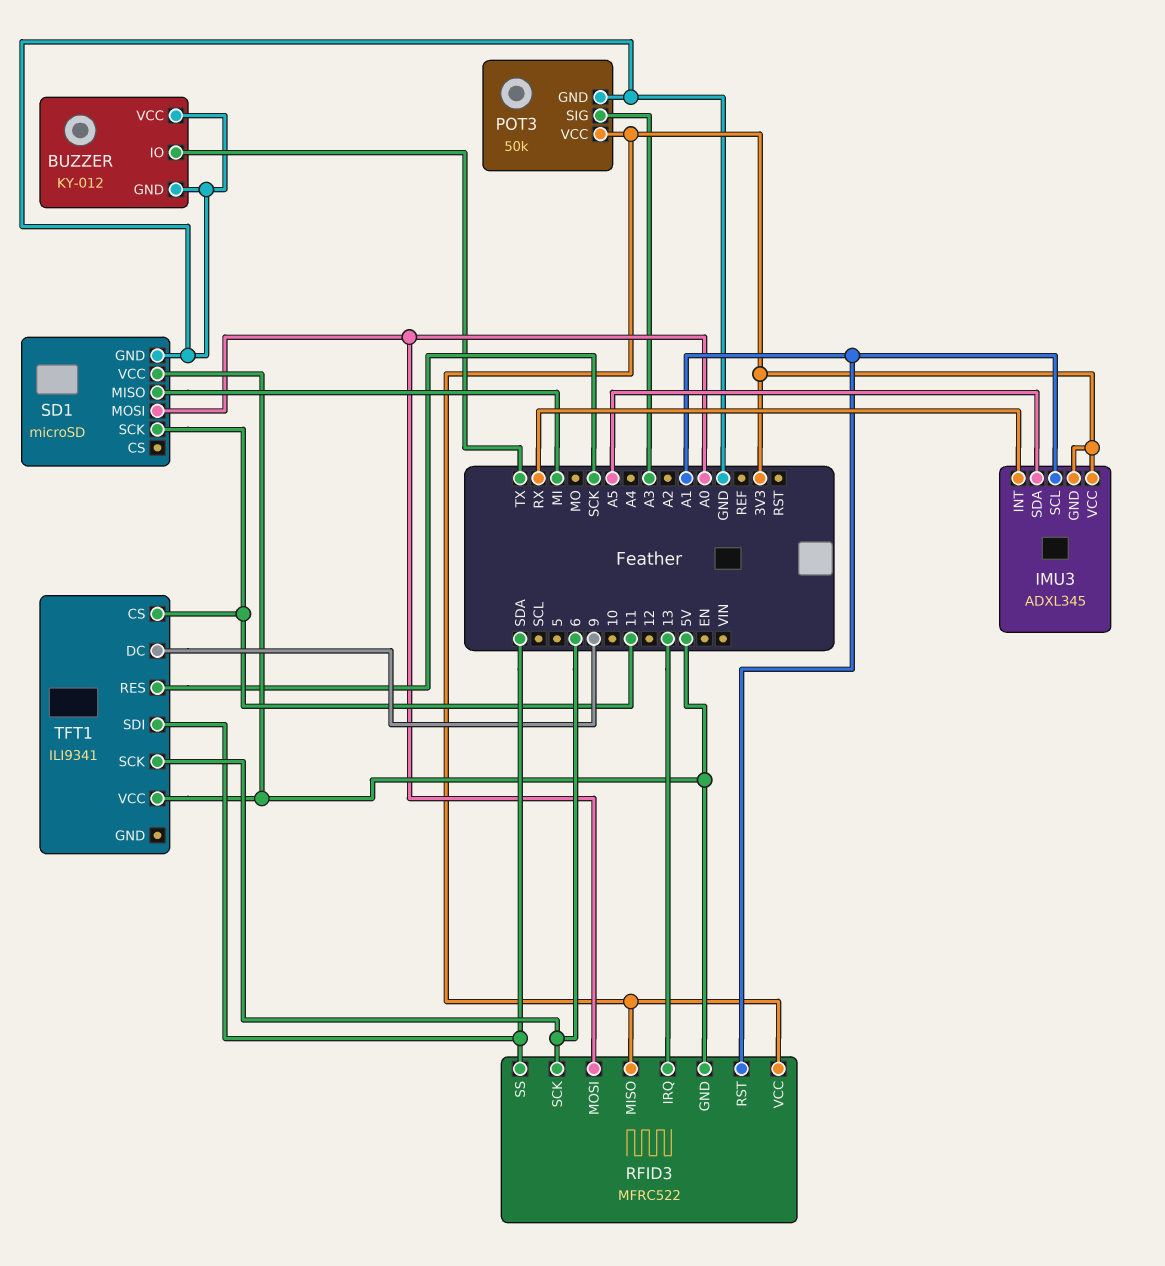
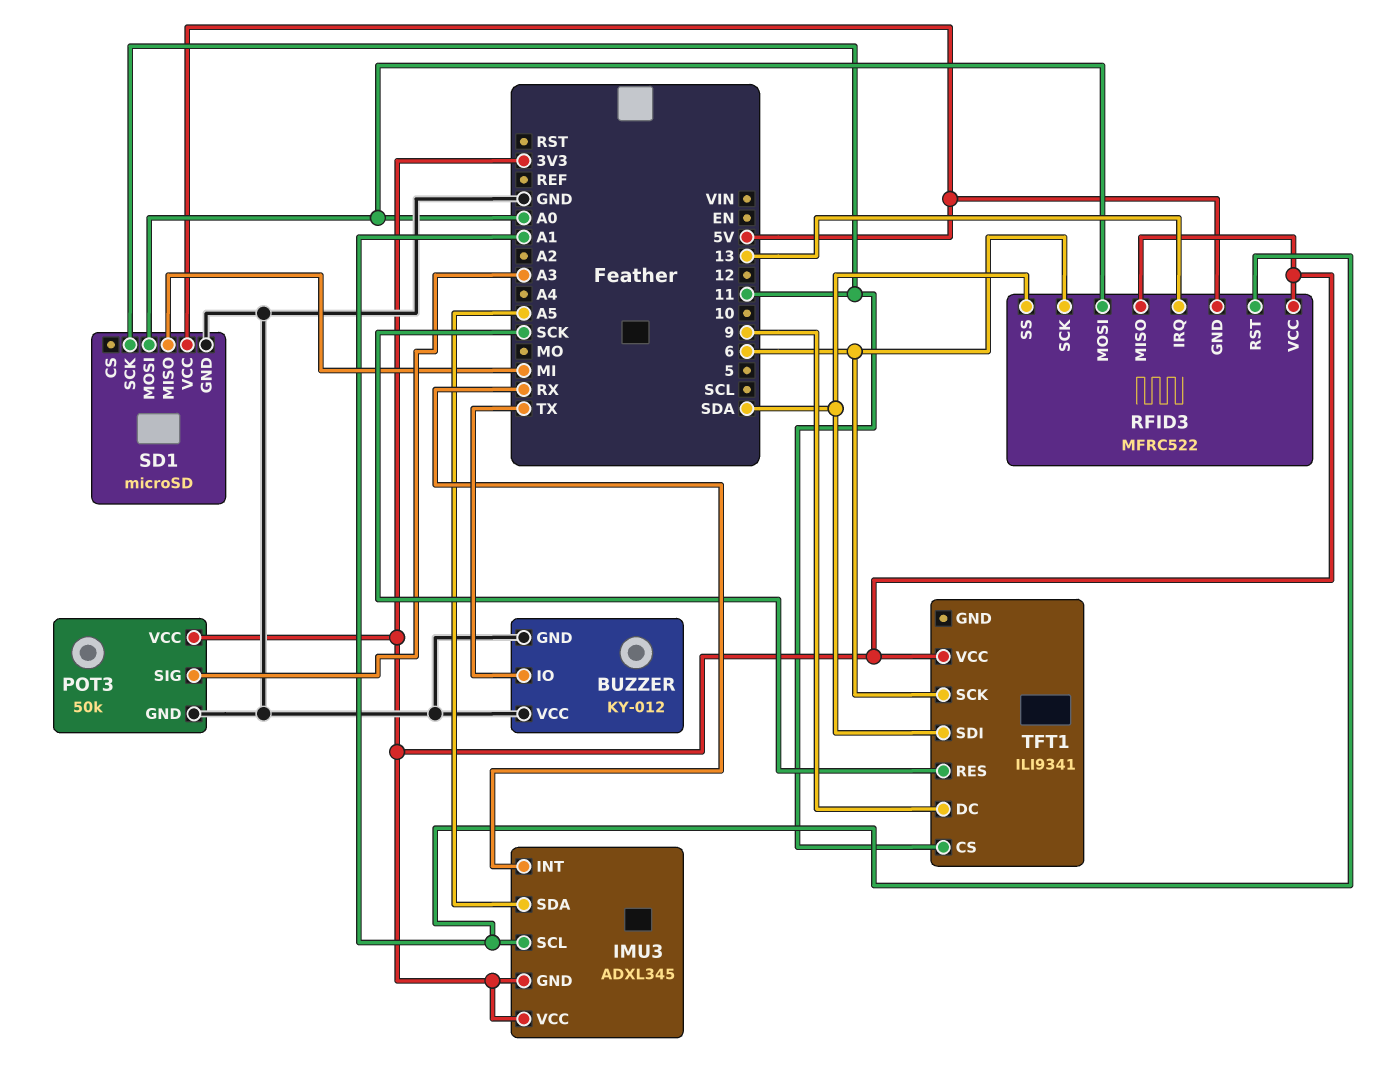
TFT1 pin VCC: 5V -> 3V3

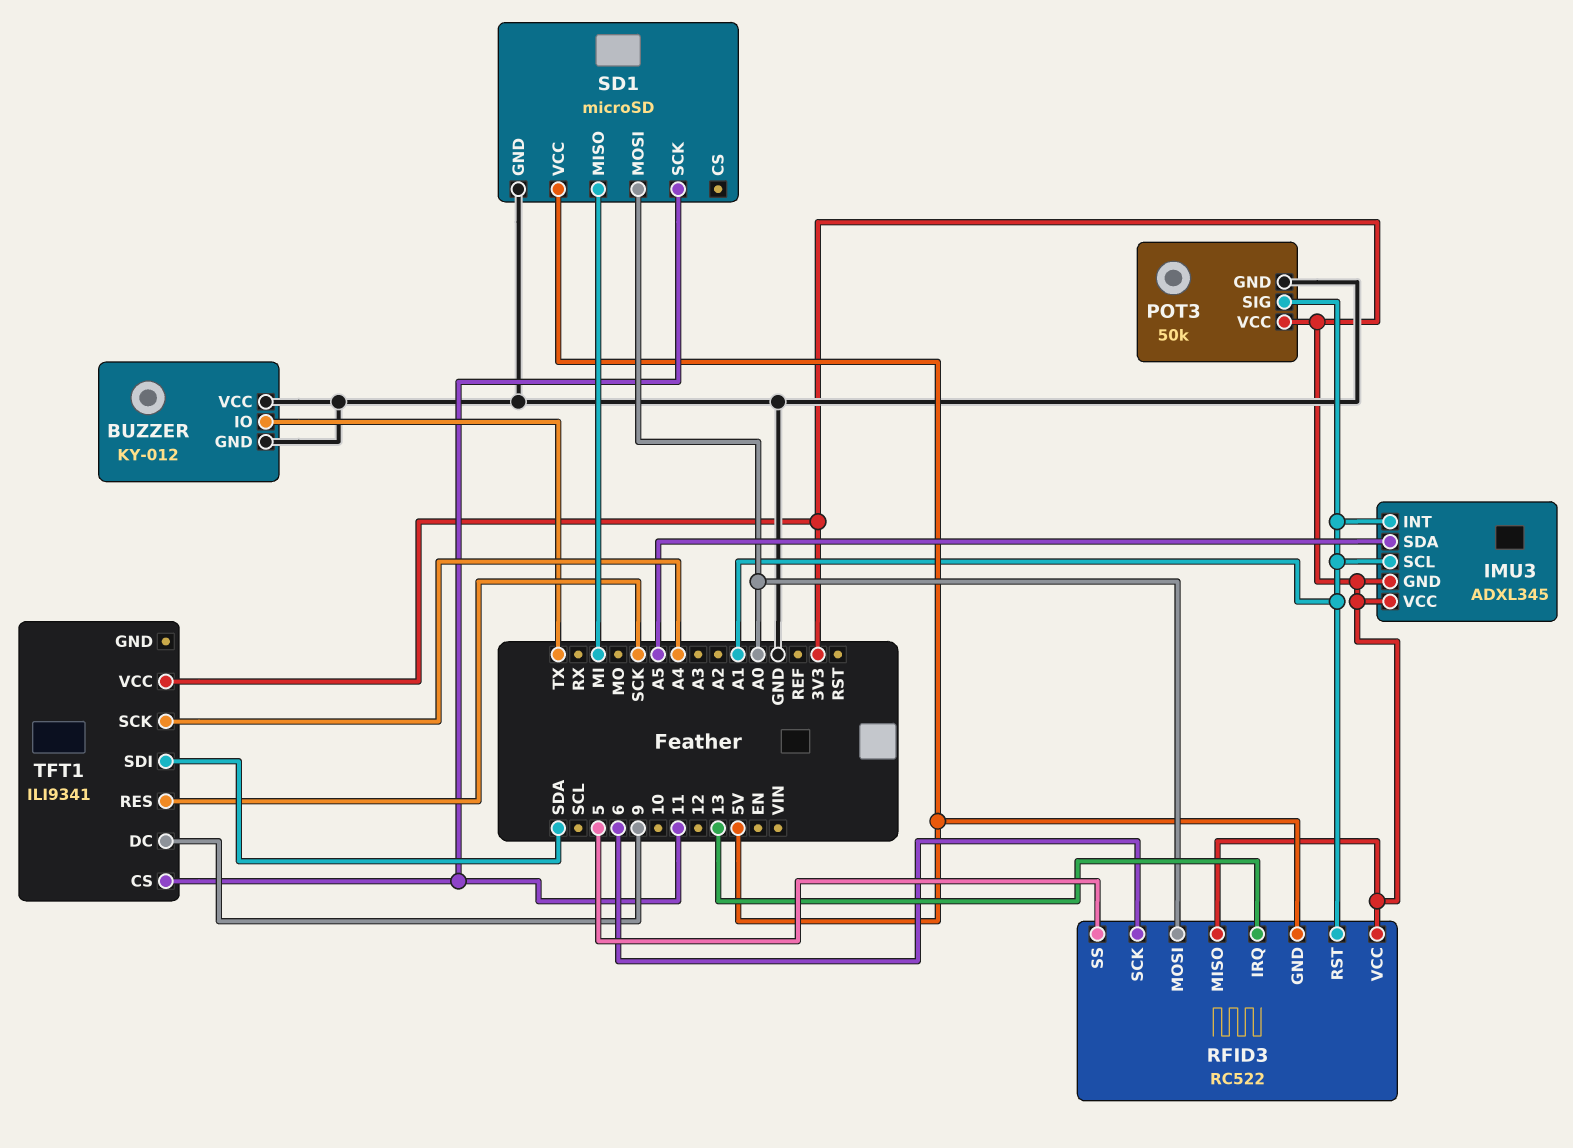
IMU3 pin INT: RX -> A1
POT3 pin SIG: A3 -> A1
RFID3: MFRC522 -> RC522
RFID3 pin SS: SDA -> 5
TFT1 pin SCK: 6 -> A4

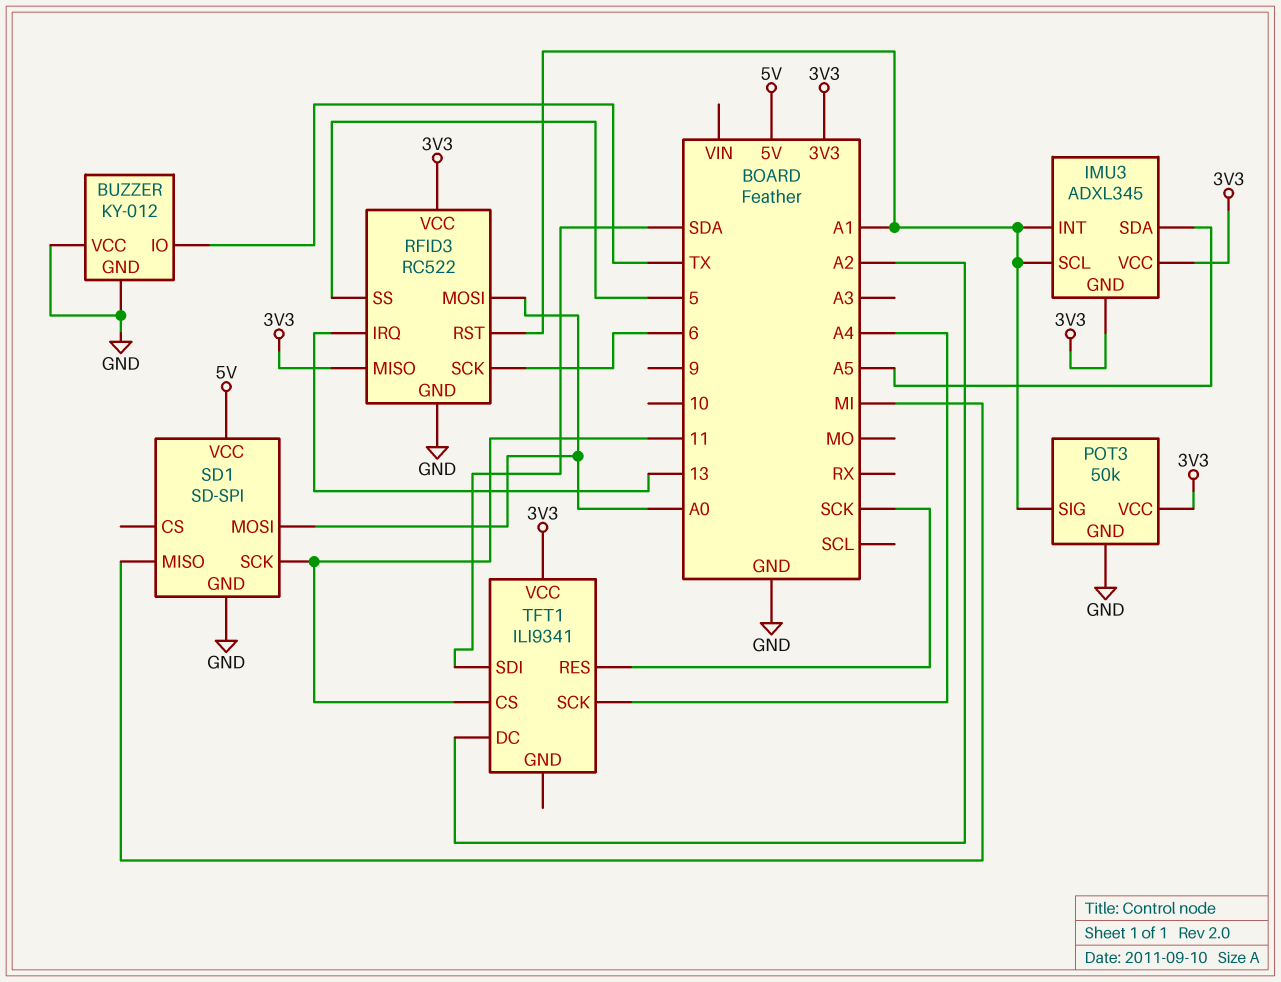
RFID3 pin GND: 5V -> GND
SD1: microSD -> SD-SPI
TFT1 pin DC: 9 -> A2

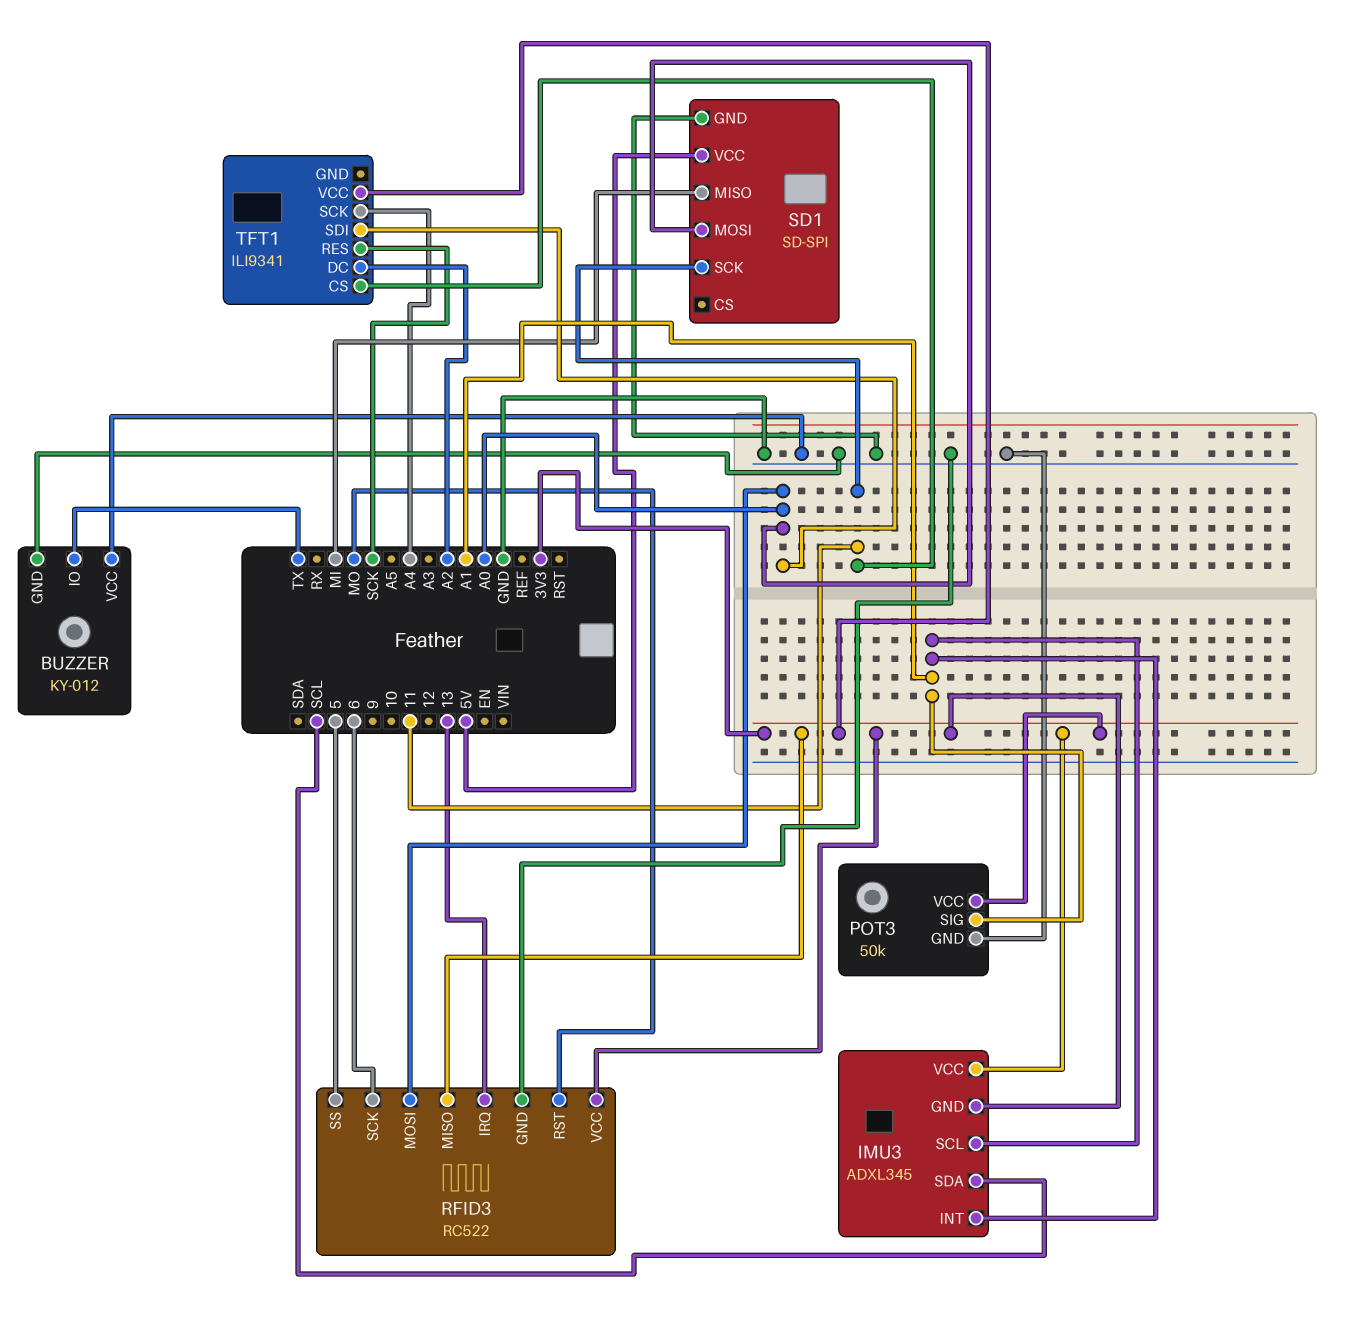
IMU3 pin SDA: A5 -> SCL
RFID3 pin RST: A1 -> MO
TFT1 pin SDI: SDA -> A0

